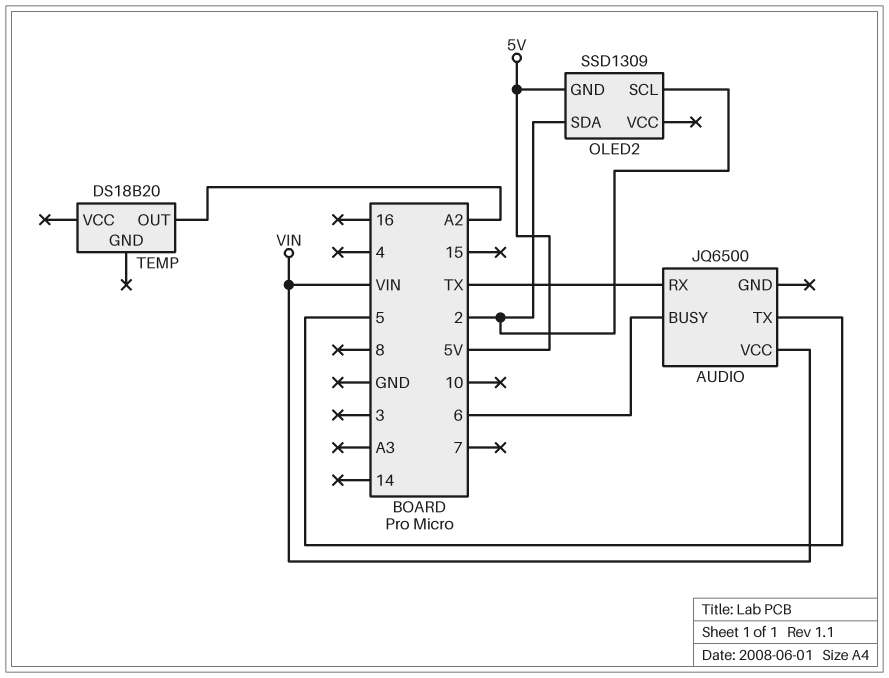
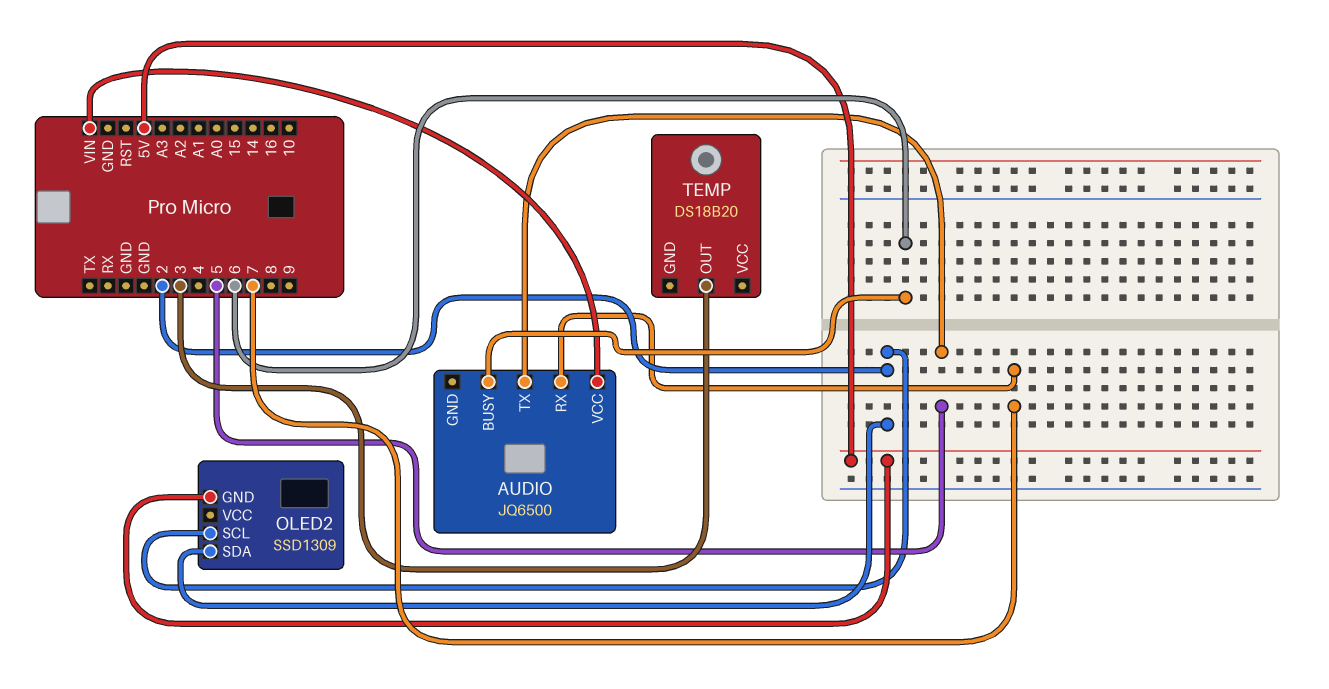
AUDIO pin RX: TX -> 7
TEMP pin OUT: A2 -> 3

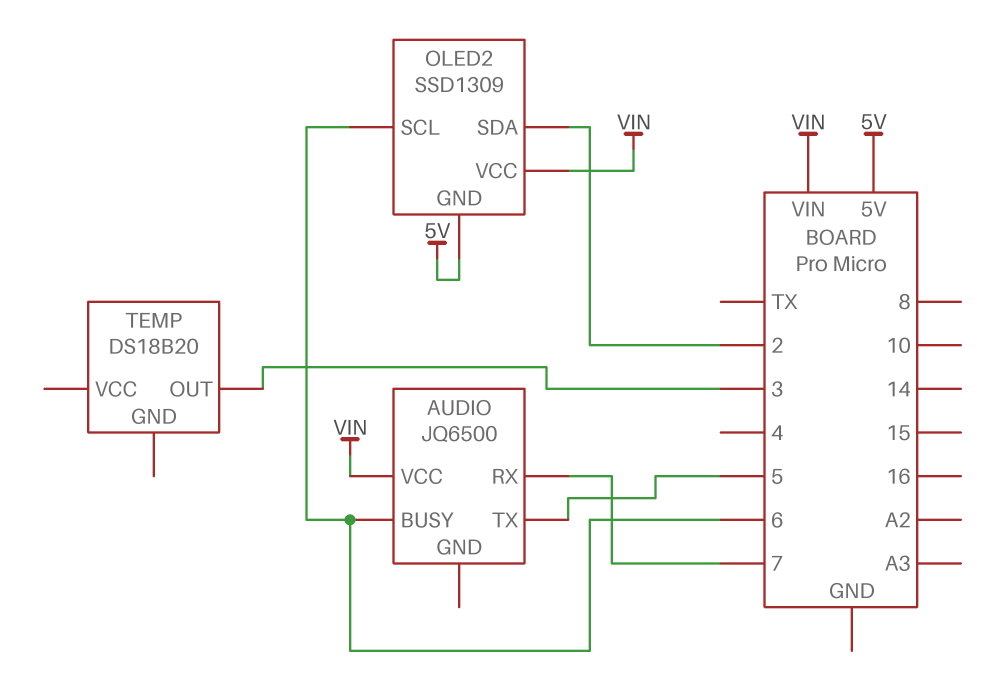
OLED2 pin SCL: 2 -> 6
OLED2 pin VCC: none -> VIN

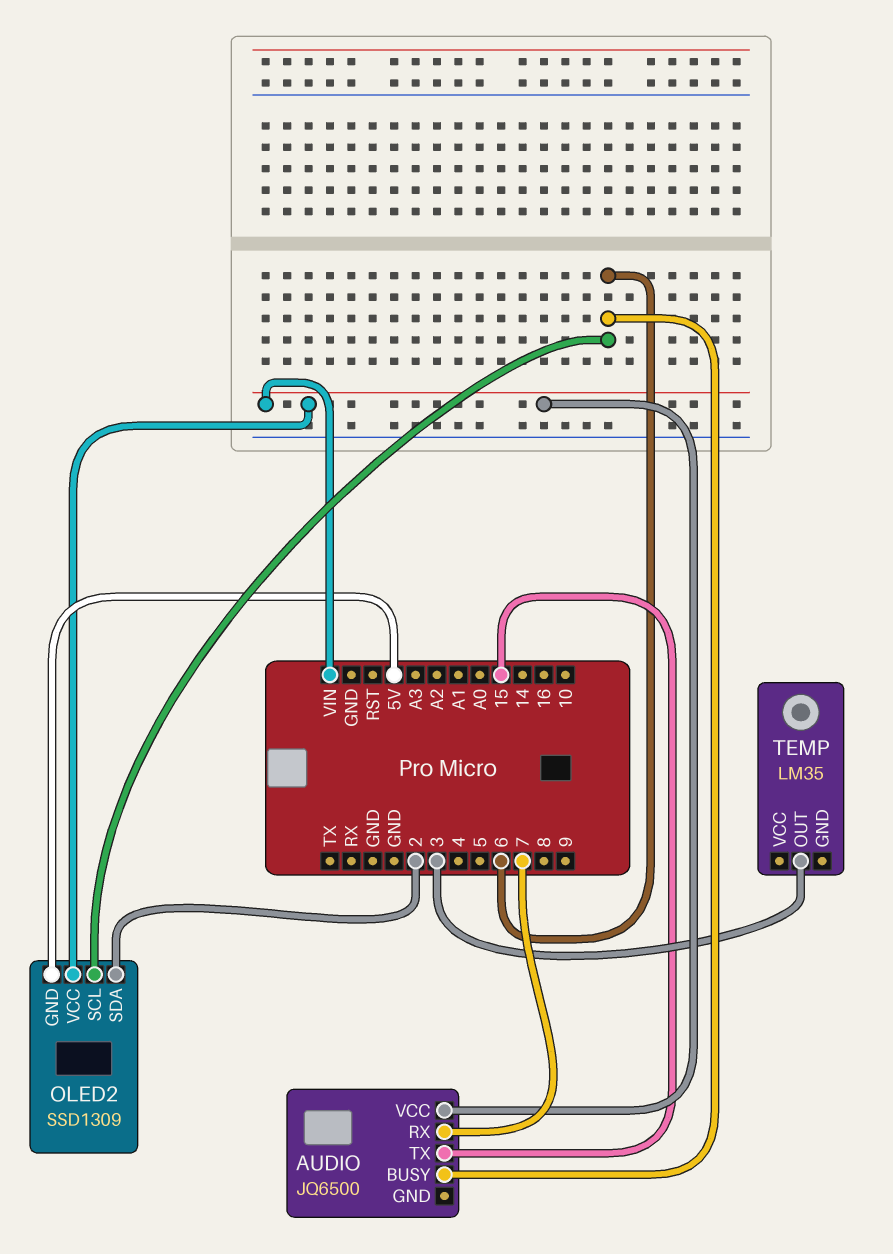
AUDIO pin TX: 5 -> 15
TEMP: DS18B20 -> LM35

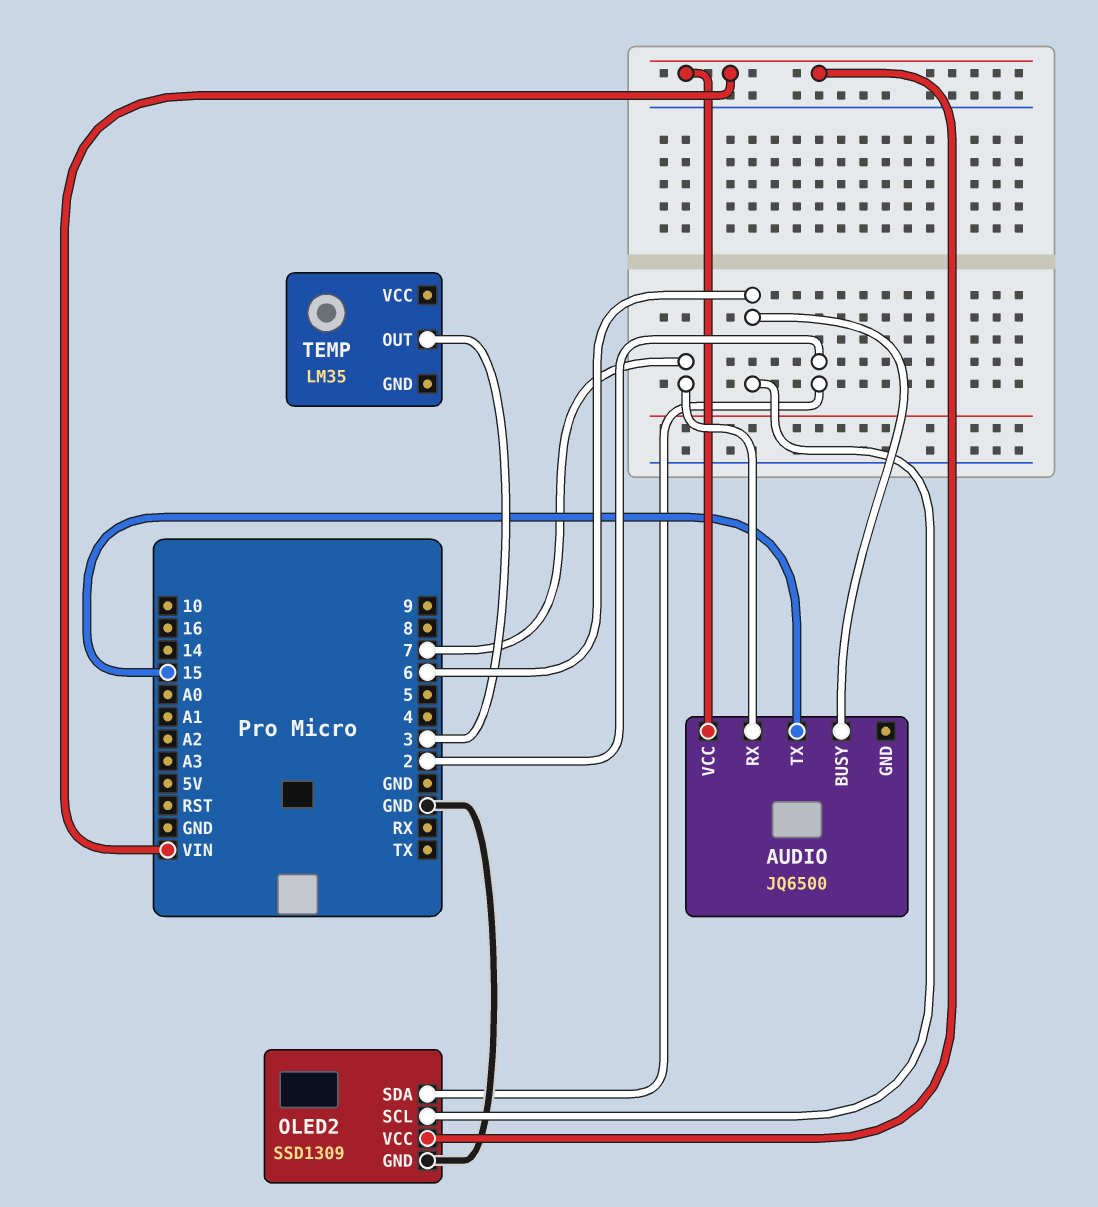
OLED2 pin GND: 5V -> GND

